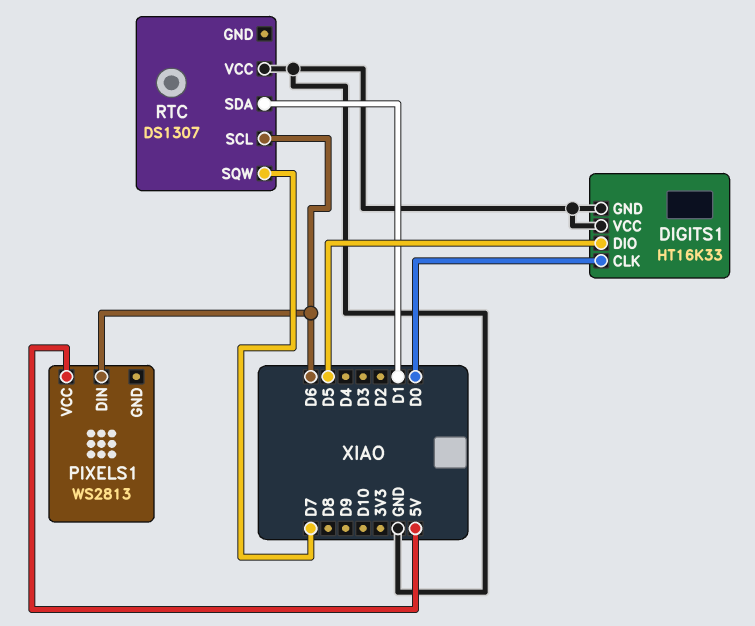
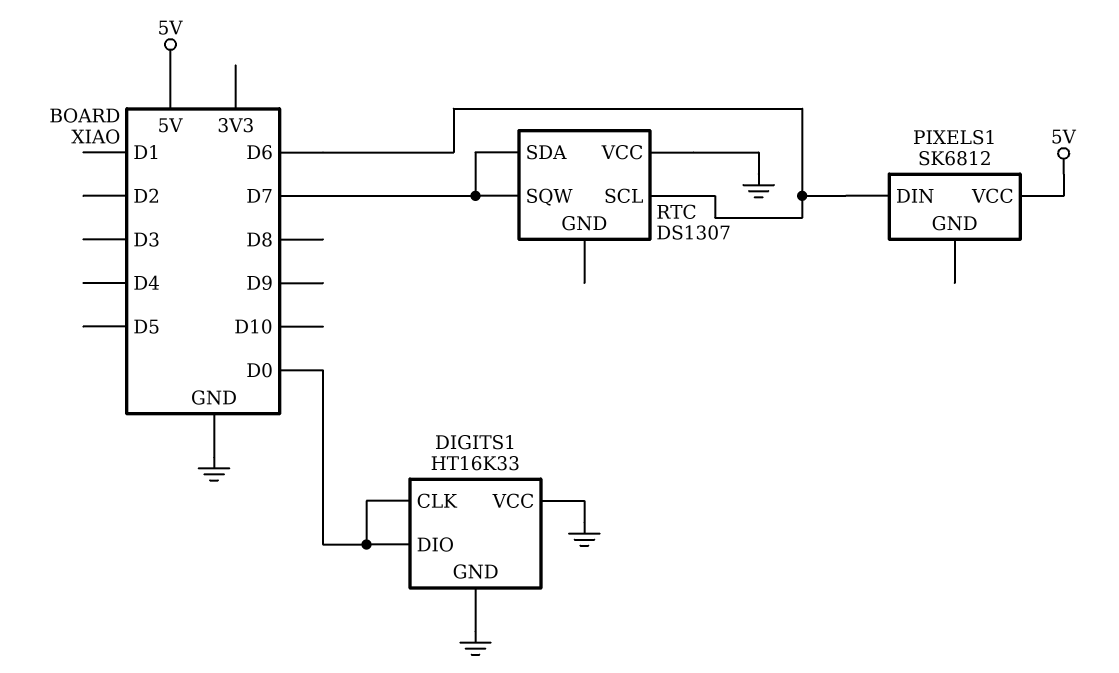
DIGITS1 pin DIO: D5 -> D0
PIXELS1: WS2813 -> SK6812
RTC pin SDA: D1 -> D7

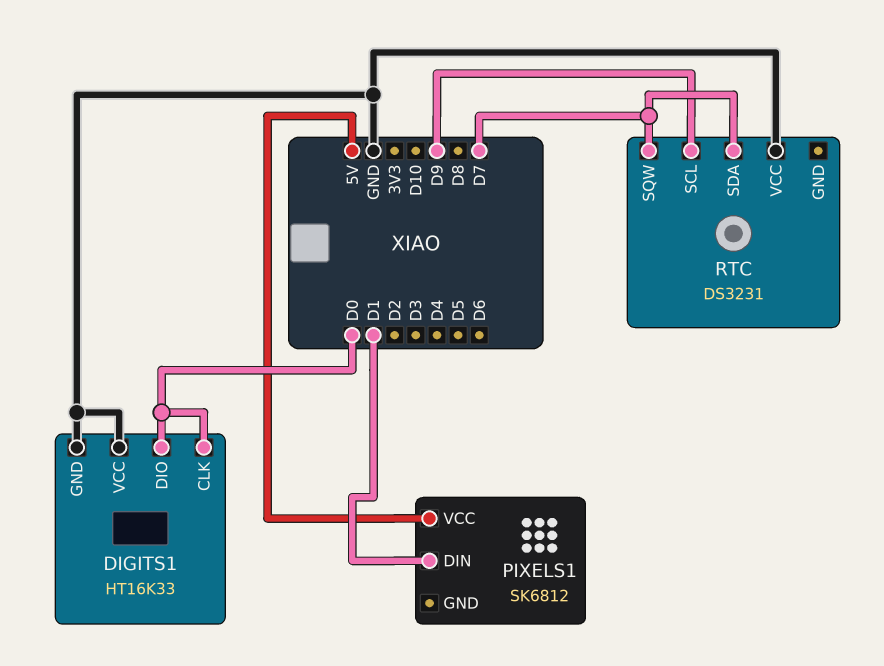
PIXELS1 pin DIN: D6 -> D1
RTC: DS1307 -> DS3231
RTC pin SCL: D6 -> D9

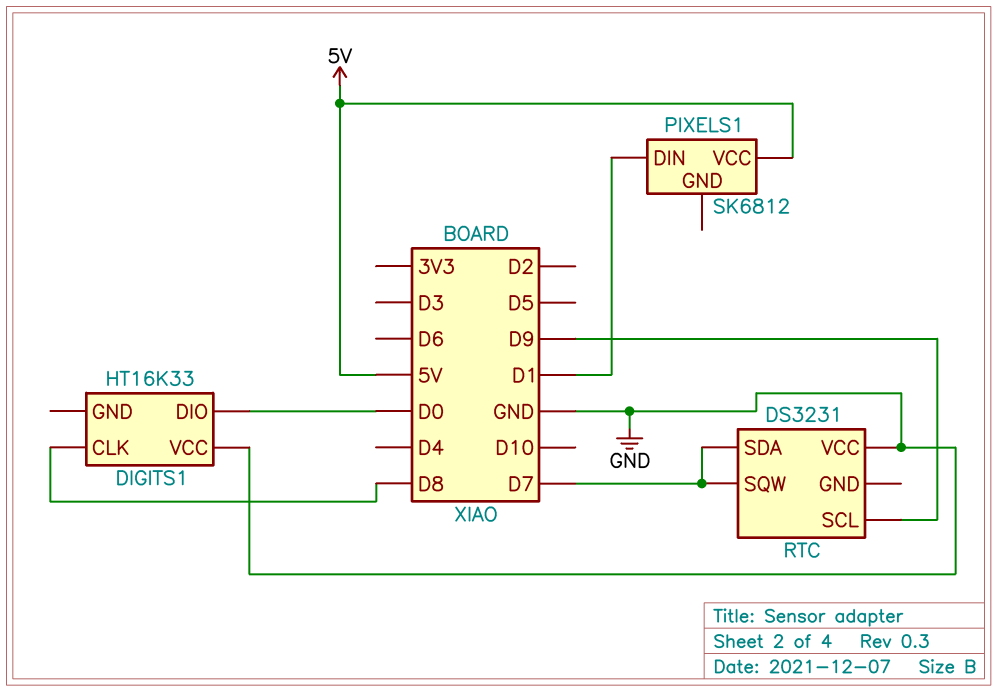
DIGITS1 pin CLK: D0 -> D8
DIGITS1 pin GND: GND -> none

